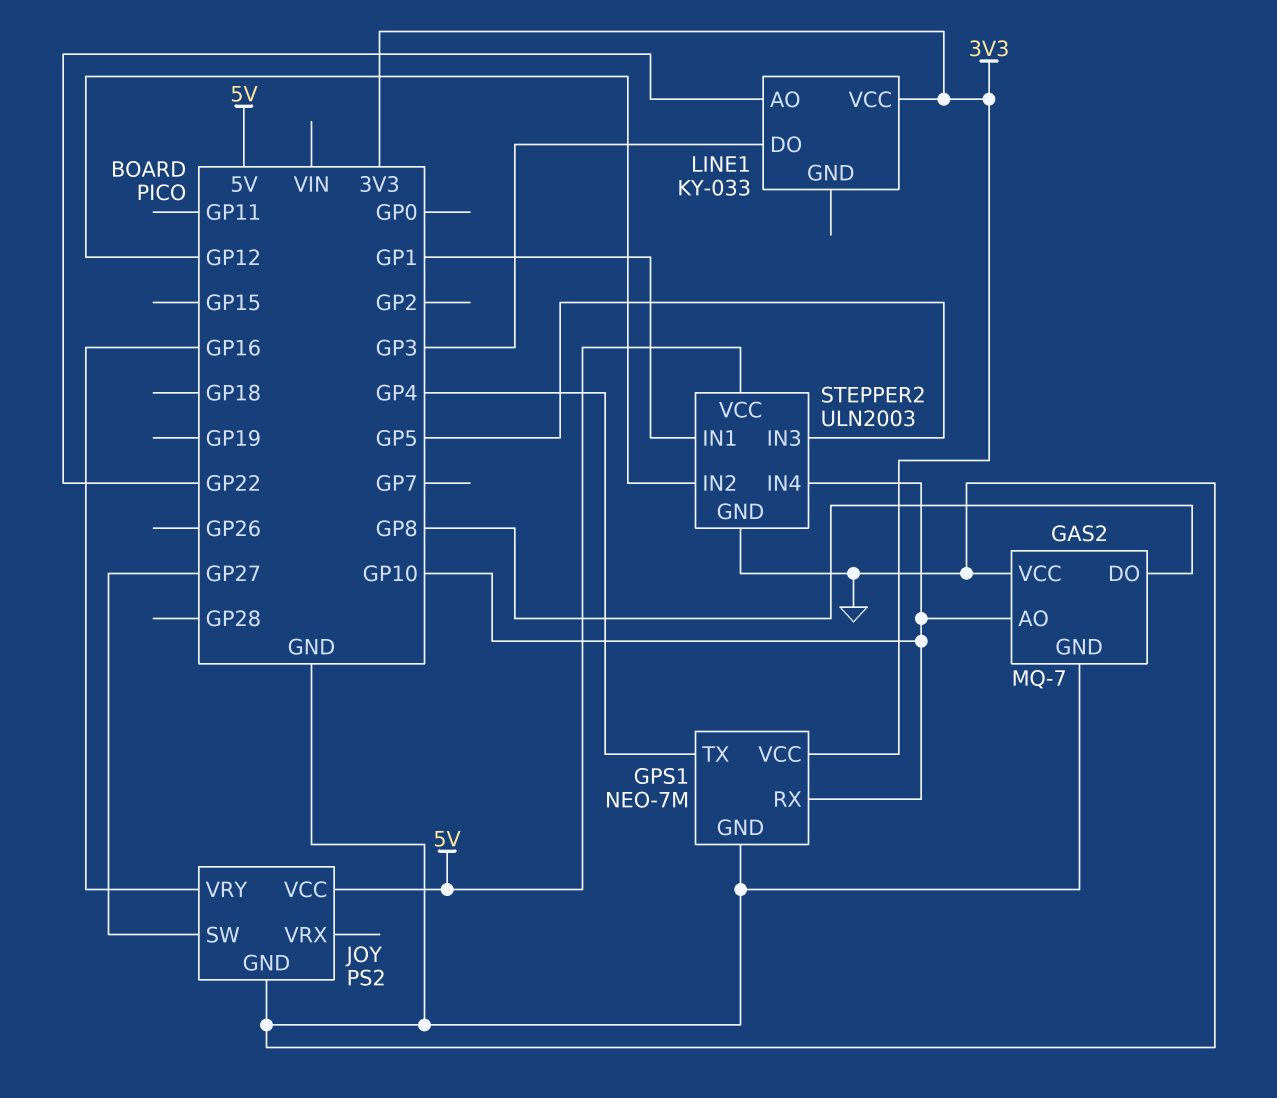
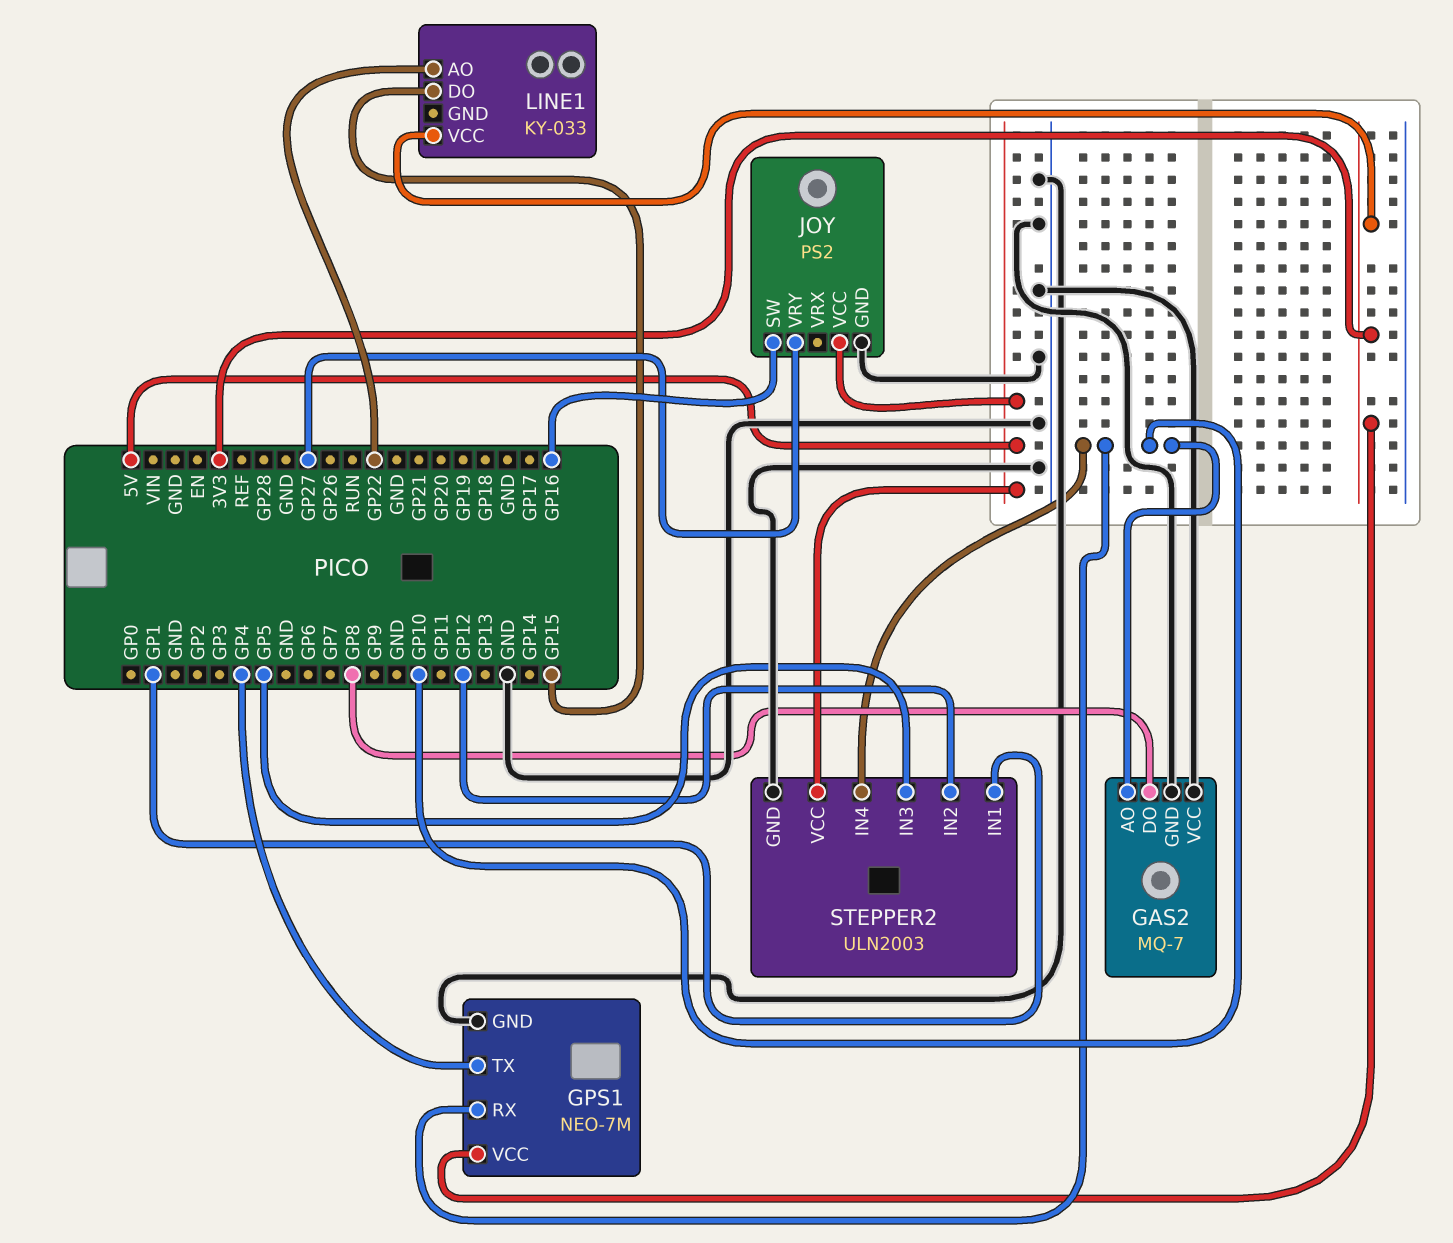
JOY pin SW: GP27 -> GP16
JOY pin VRY: GP16 -> GP27
LINE1 pin DO: GP3 -> GP15

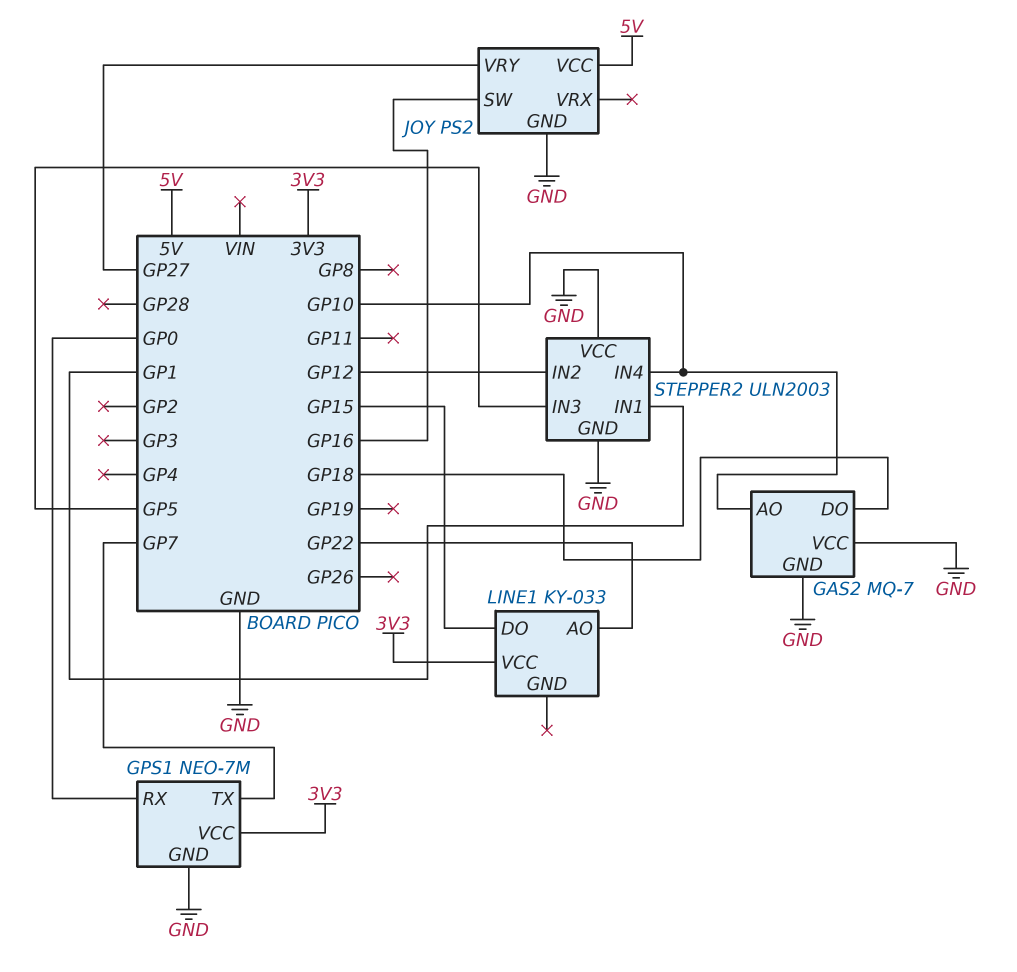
GAS2 pin DO: GP8 -> GP18
GPS1 pin RX: GP10 -> GP0
GPS1 pin TX: GP4 -> GP7
STEPPER2 pin VCC: 5V -> GND

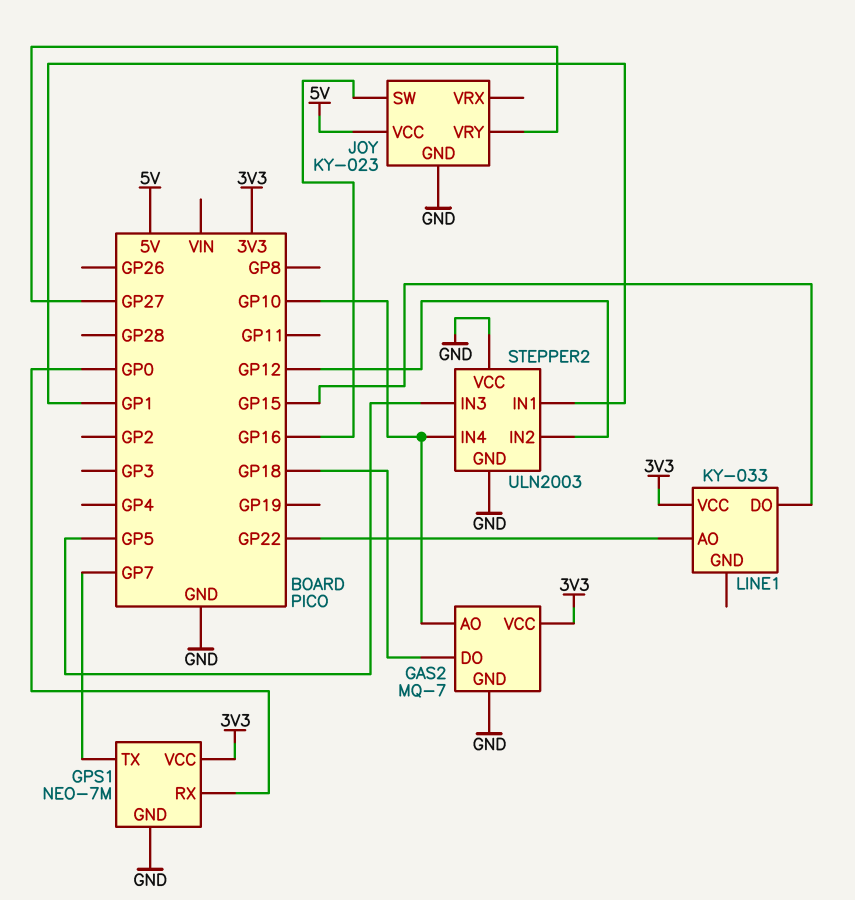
GAS2 pin VCC: GND -> 3V3
JOY: PS2 -> KY-023

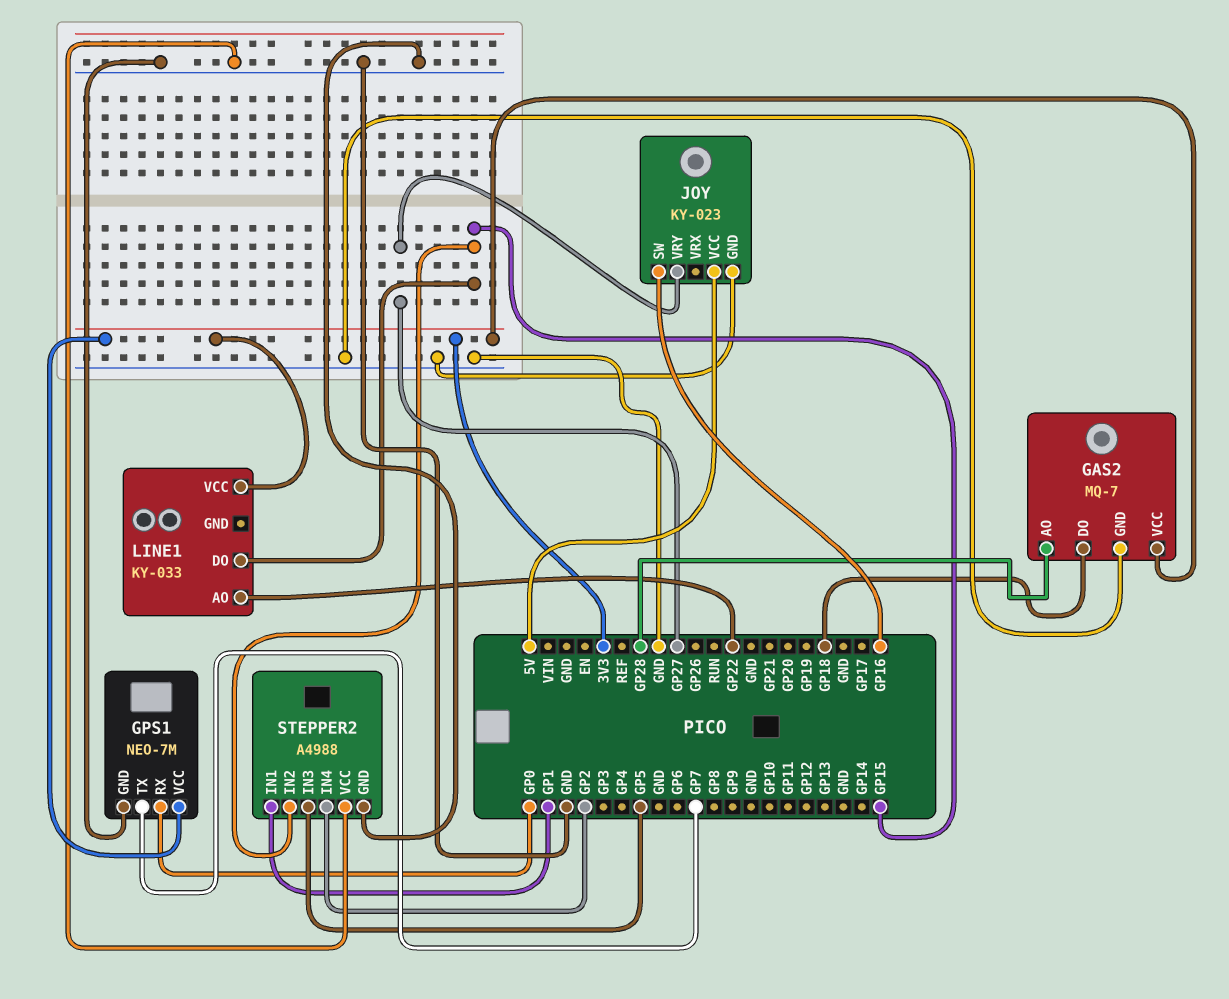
GAS2 pin AO: GP10 -> GP28
STEPPER2: ULN2003 -> A4988
STEPPER2 pin IN2: GP12 -> GP15
STEPPER2 pin IN4: GP10 -> GP2

